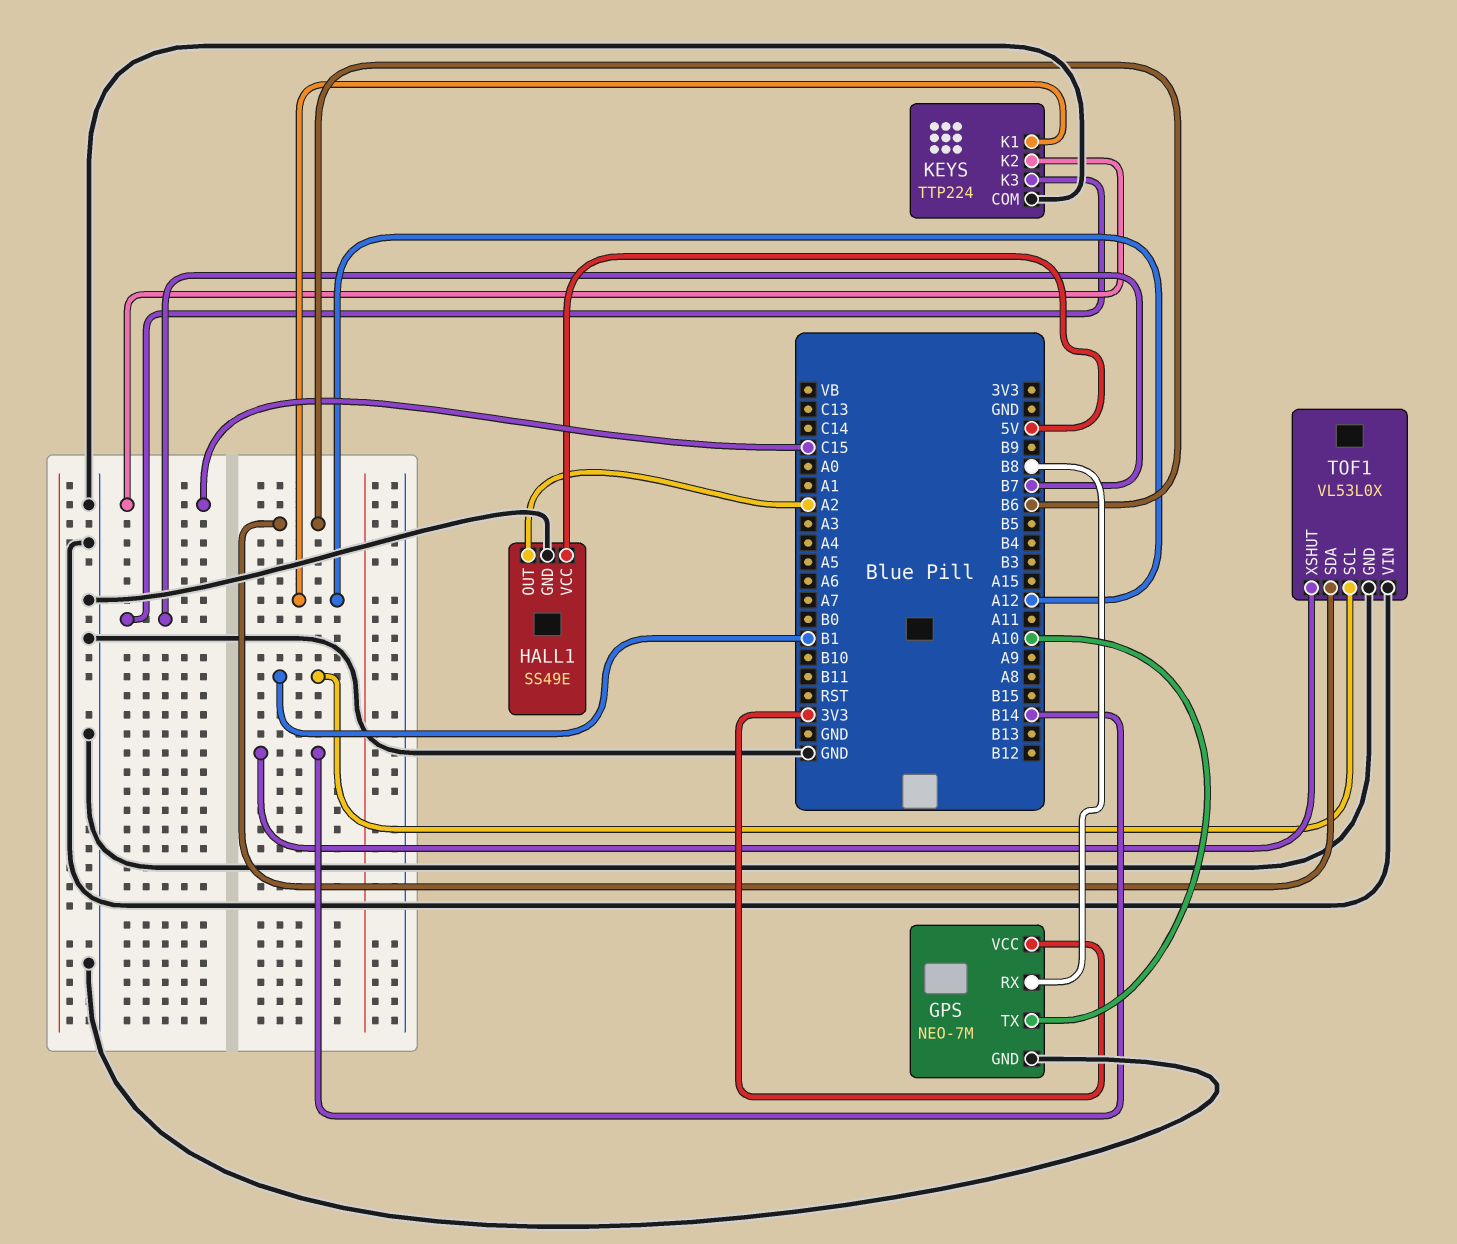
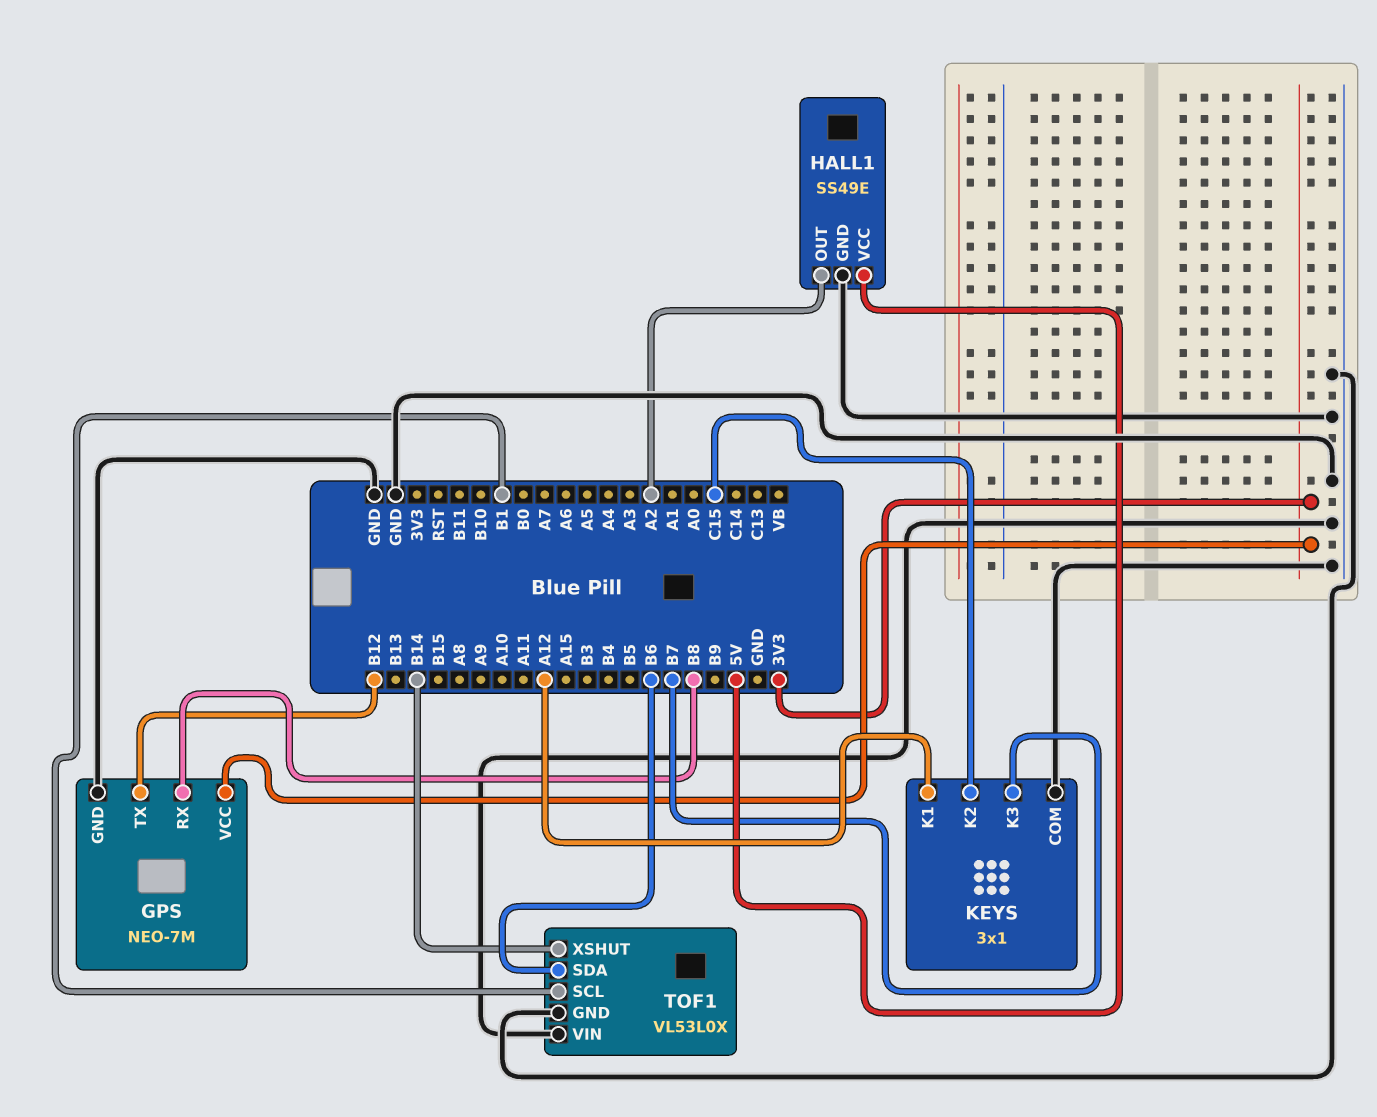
GPS pin TX: A10 -> B12
KEYS: TTP224 -> 3x1

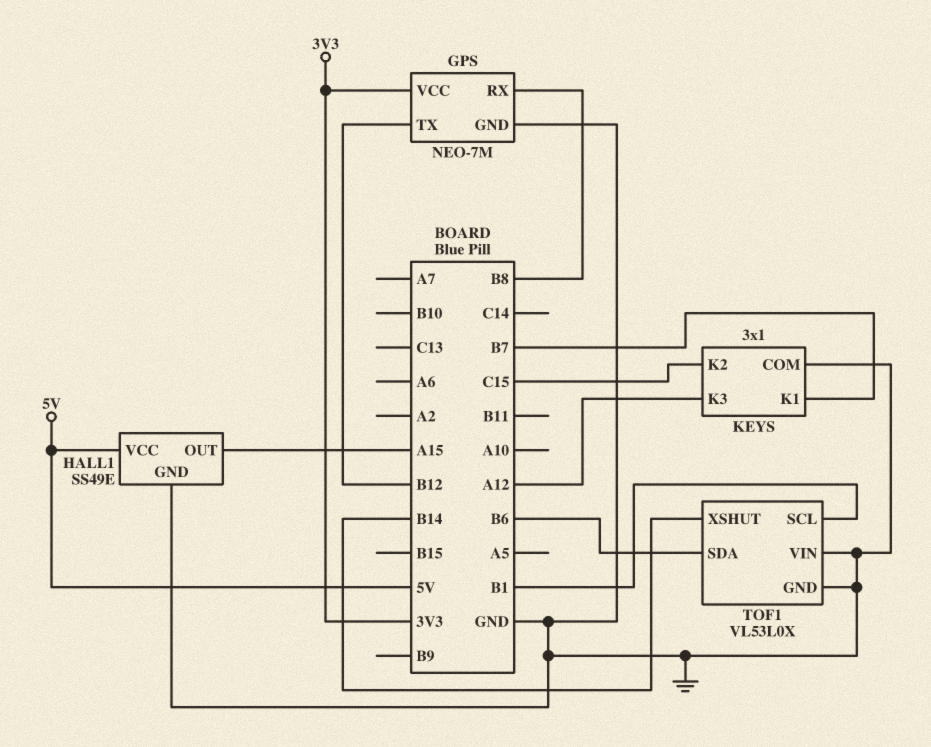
HALL1 pin OUT: A2 -> A15
KEYS pin K1: A12 -> B7
KEYS pin K3: B7 -> A12

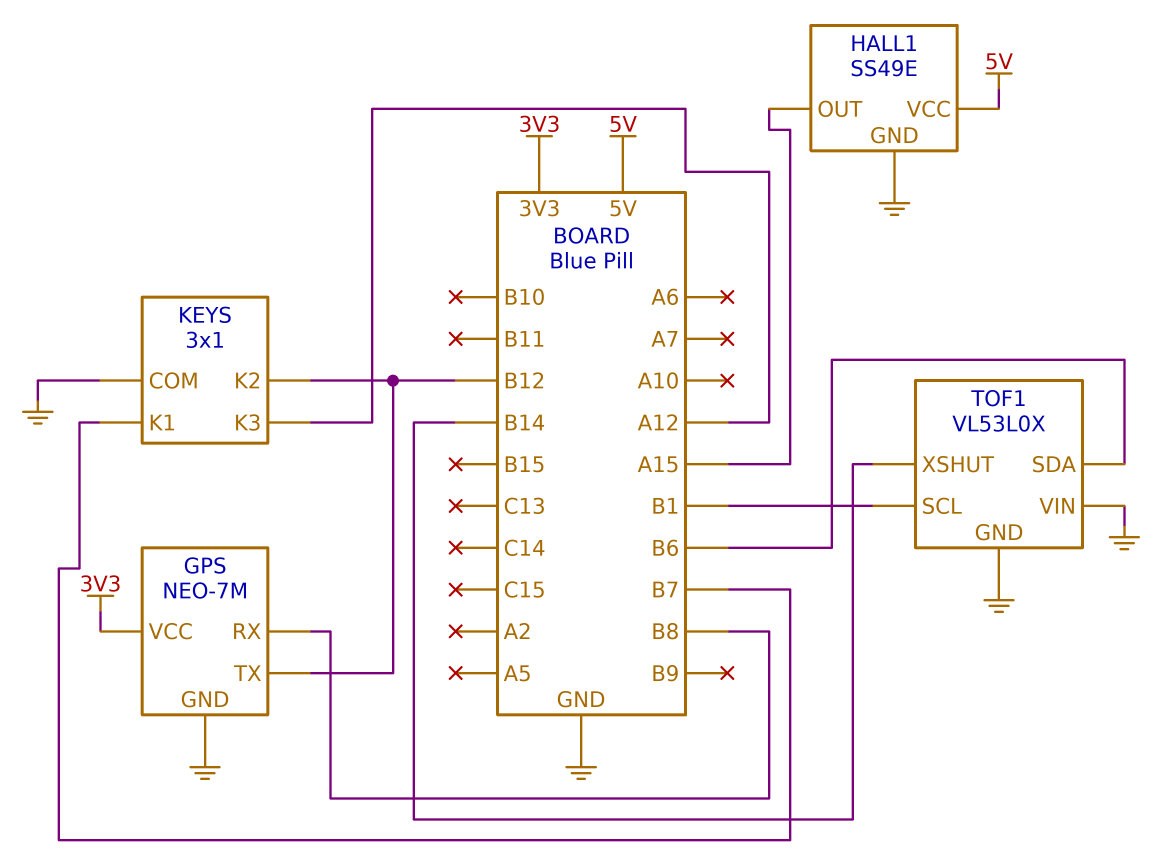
KEYS pin K2: C15 -> B12

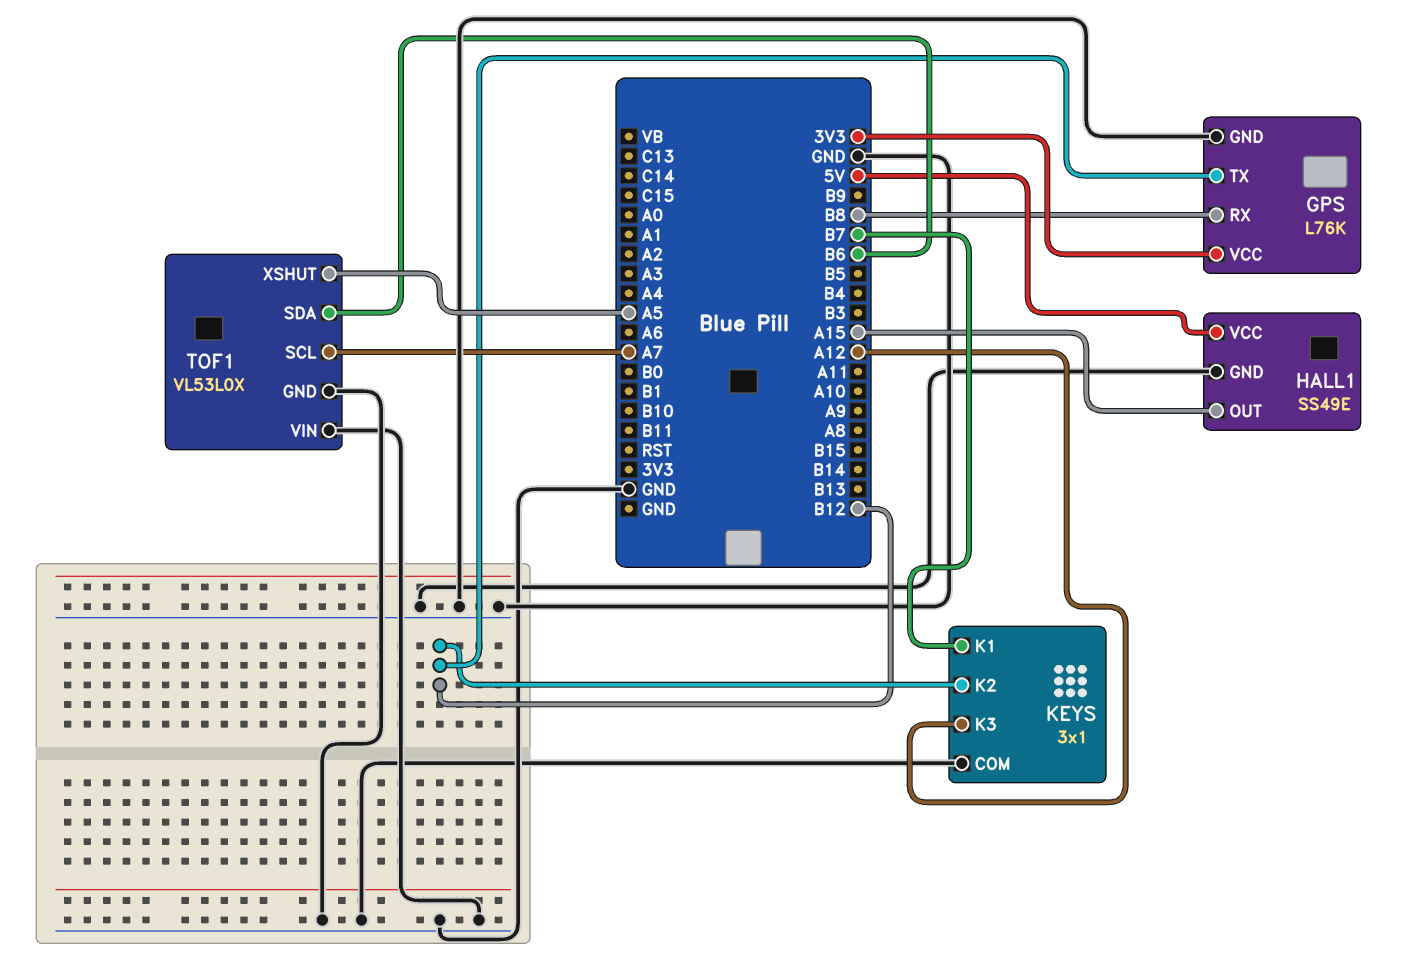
GPS: NEO-7M -> L76K
TOF1 pin SCL: B1 -> A7
TOF1 pin XSHUT: B14 -> A5

